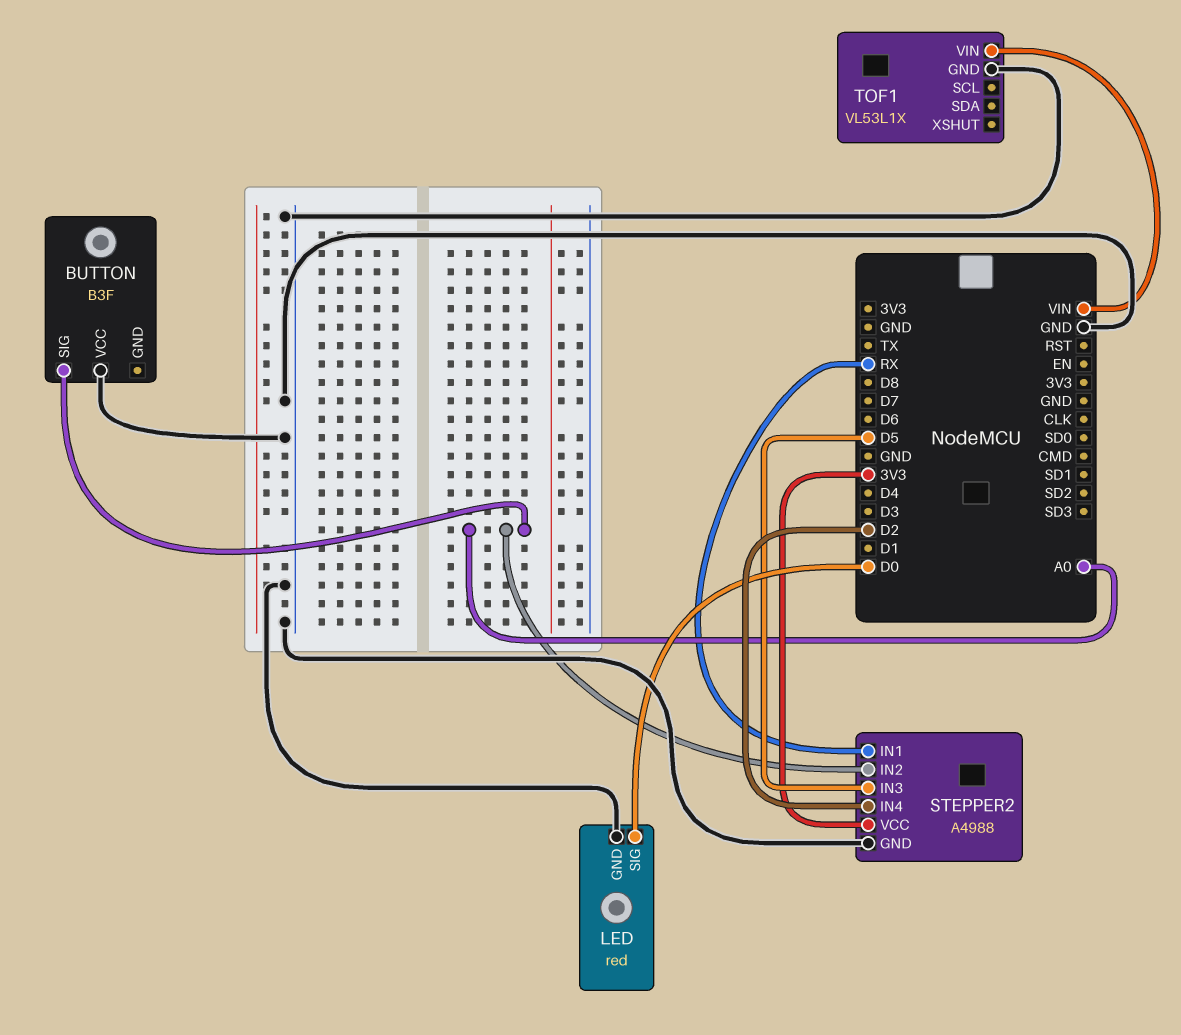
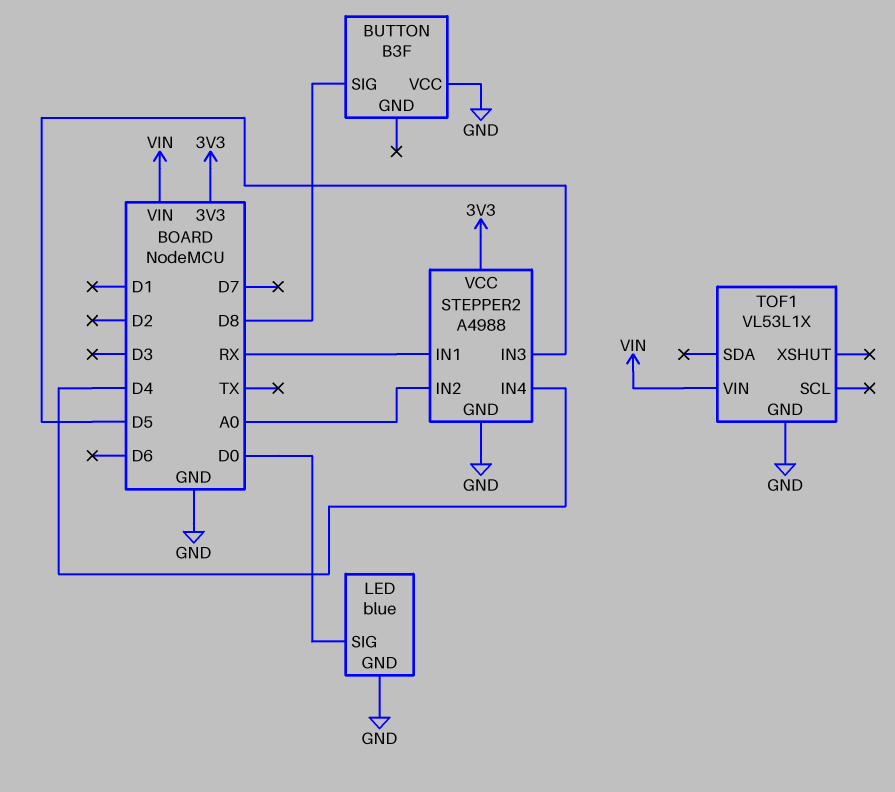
BUTTON pin SIG: A0 -> D8
LED: red -> blue
STEPPER2 pin IN4: D2 -> D4

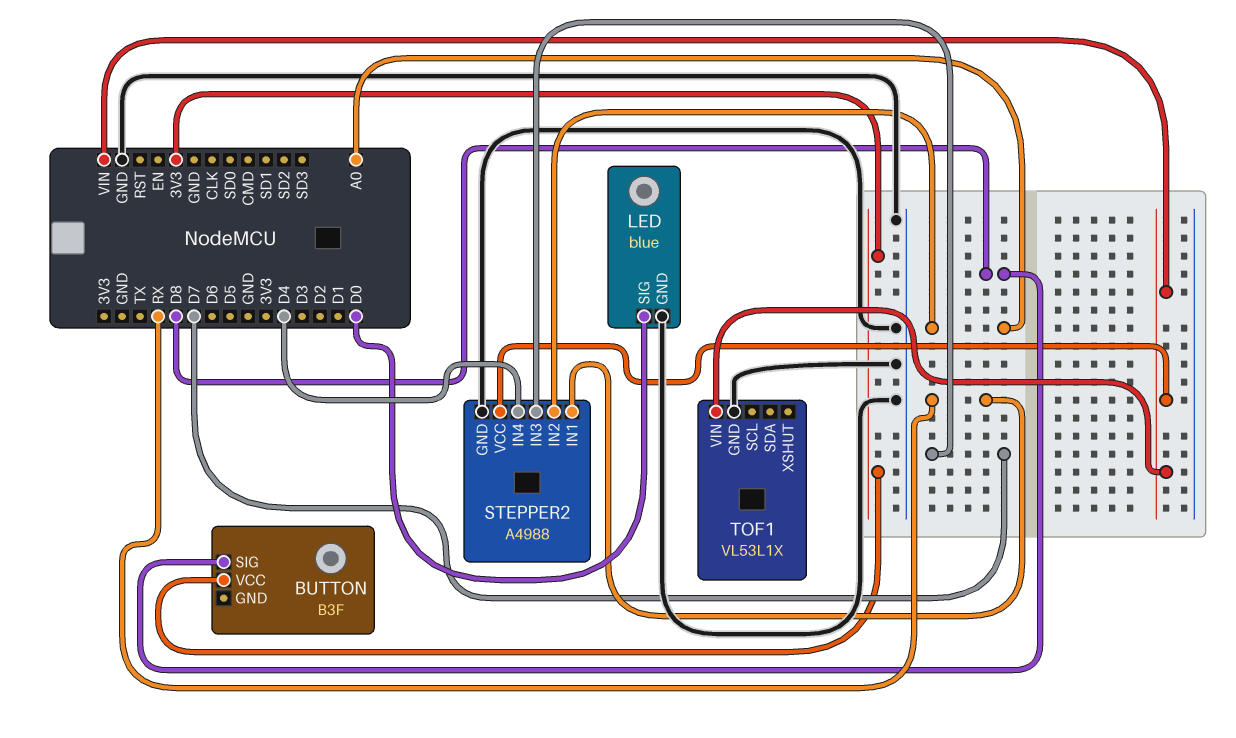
BUTTON pin VCC: GND -> 3V3
STEPPER2 pin IN3: D5 -> D7
STEPPER2 pin VCC: 3V3 -> VIN

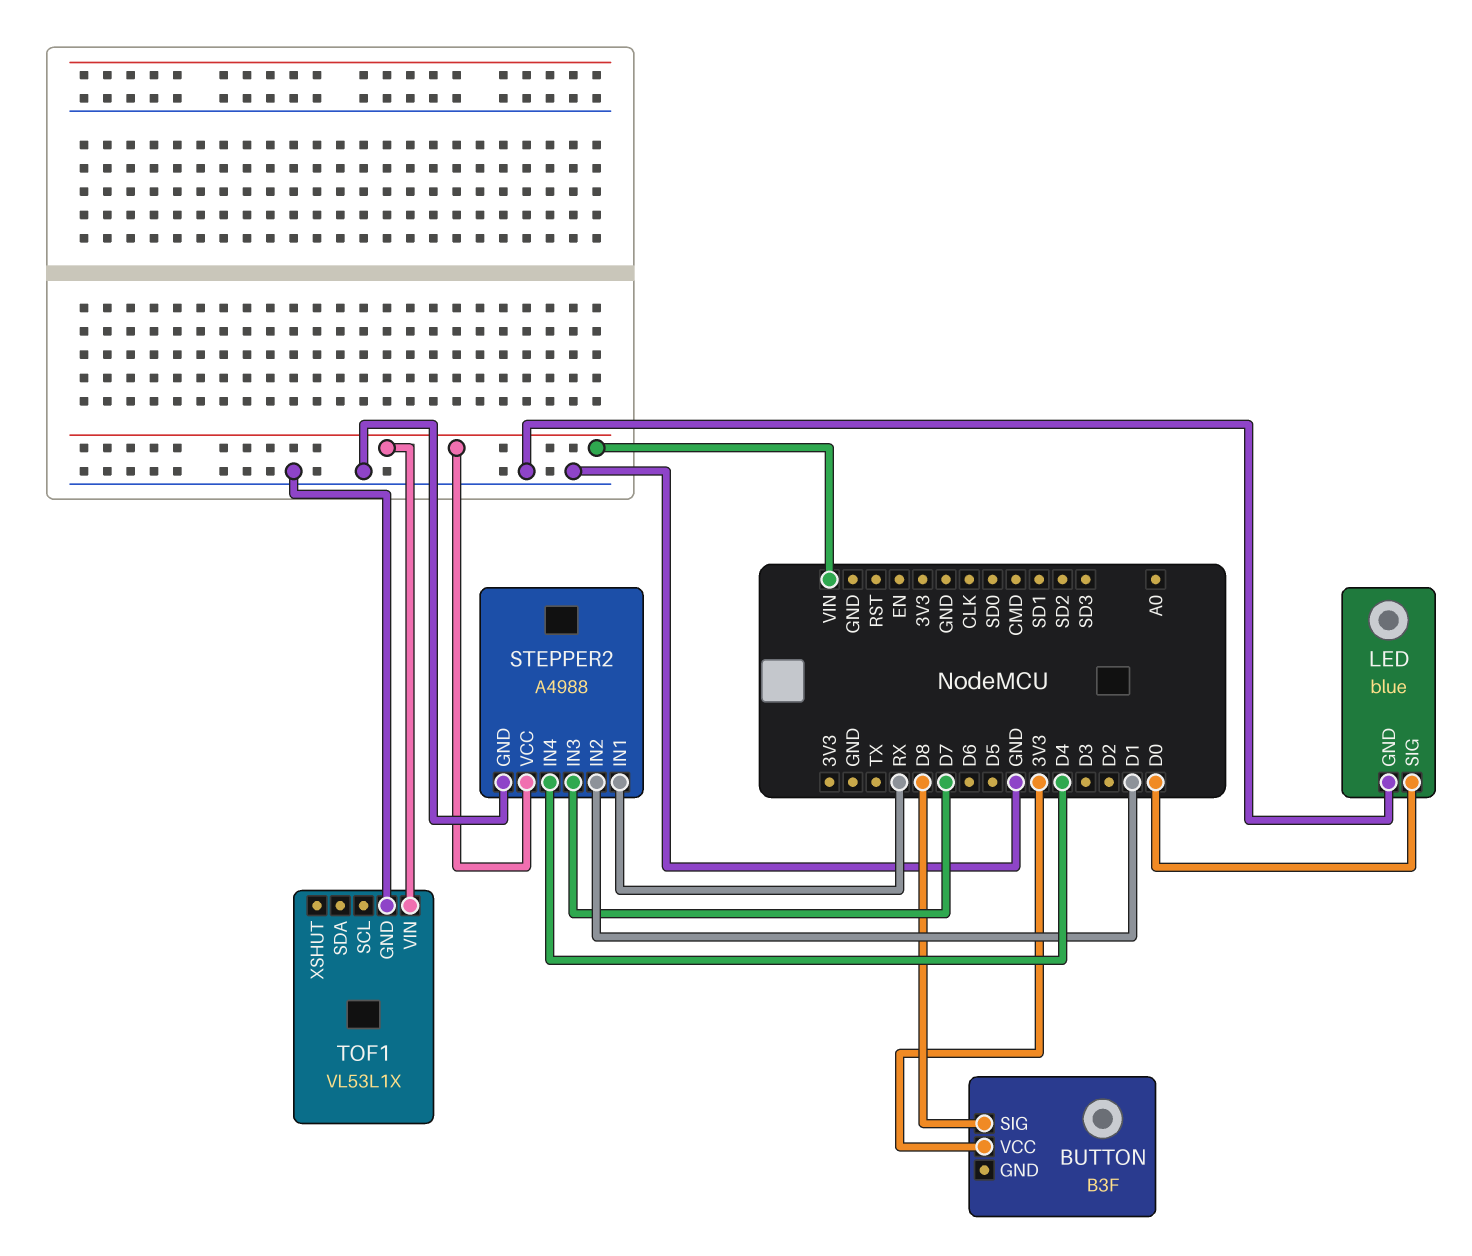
STEPPER2 pin IN2: A0 -> D1

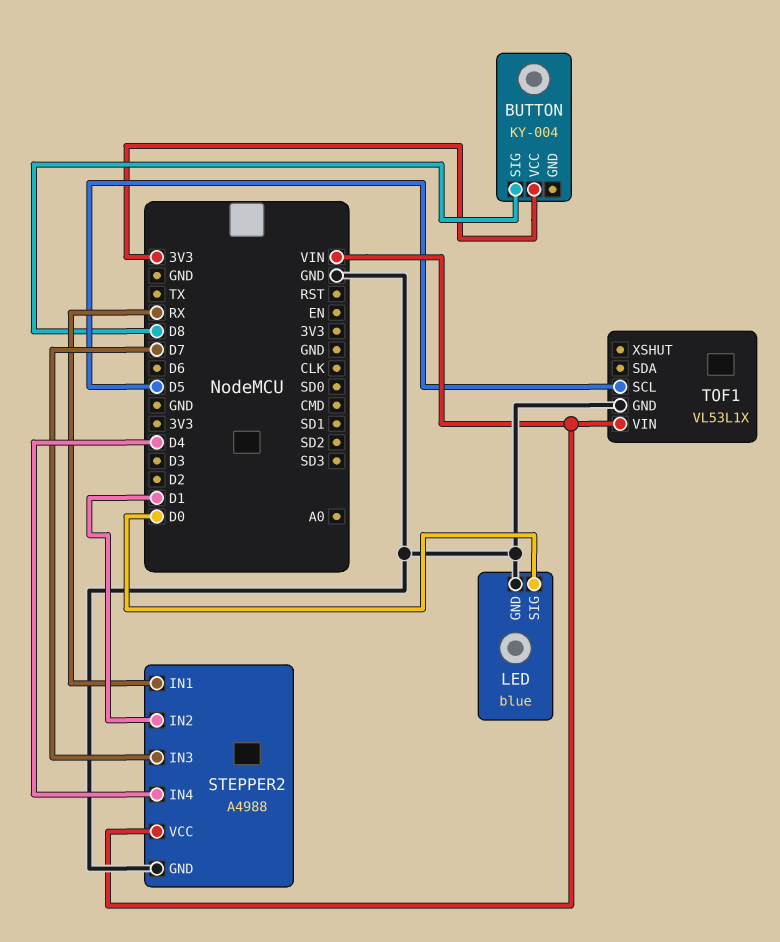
BUTTON: B3F -> KY-004
TOF1 pin SCL: none -> D5

